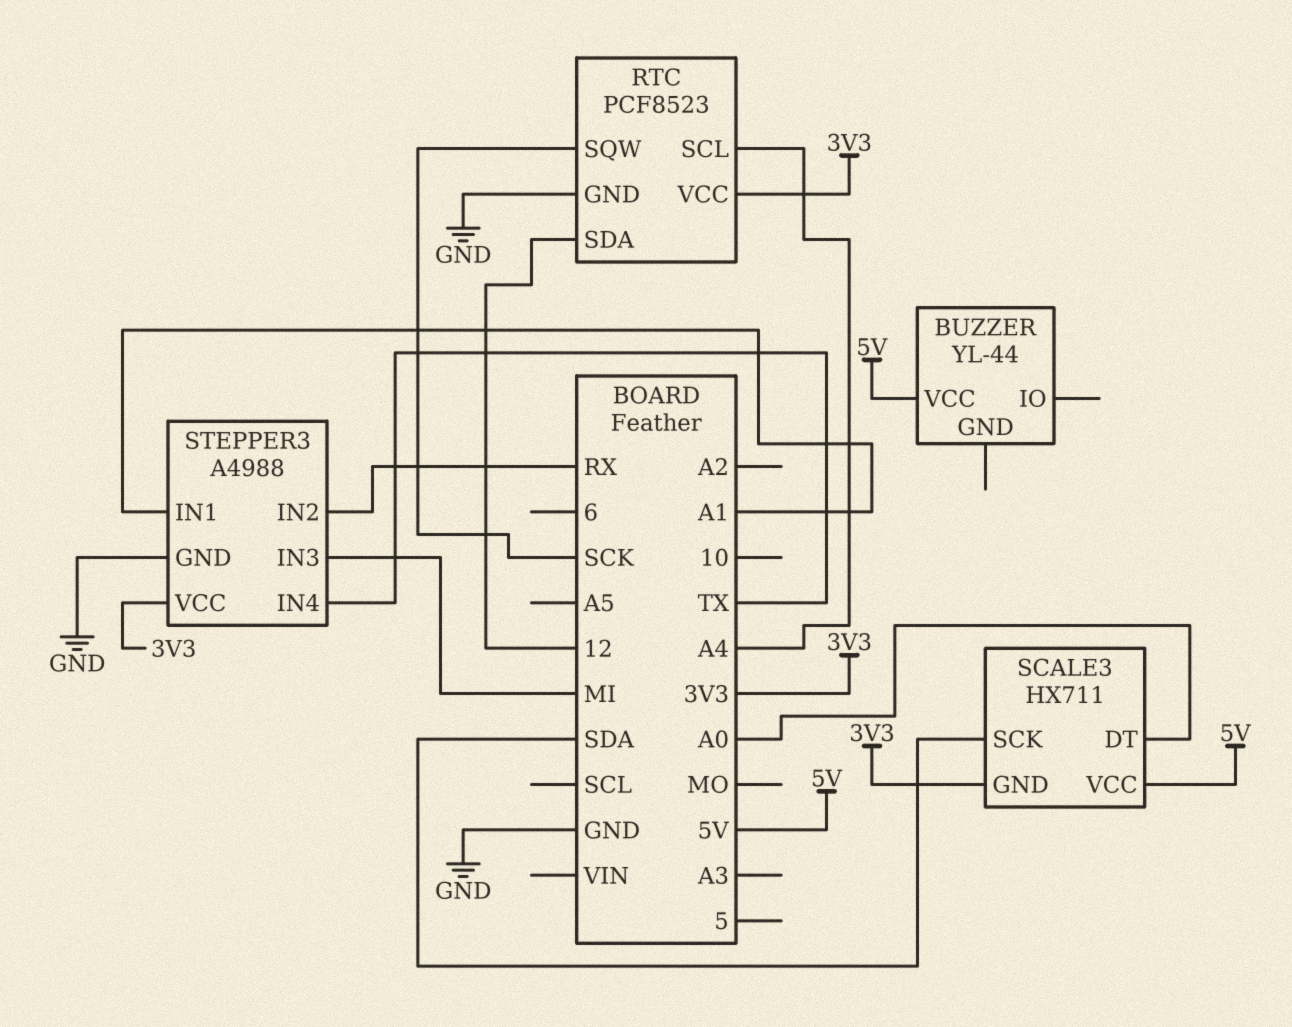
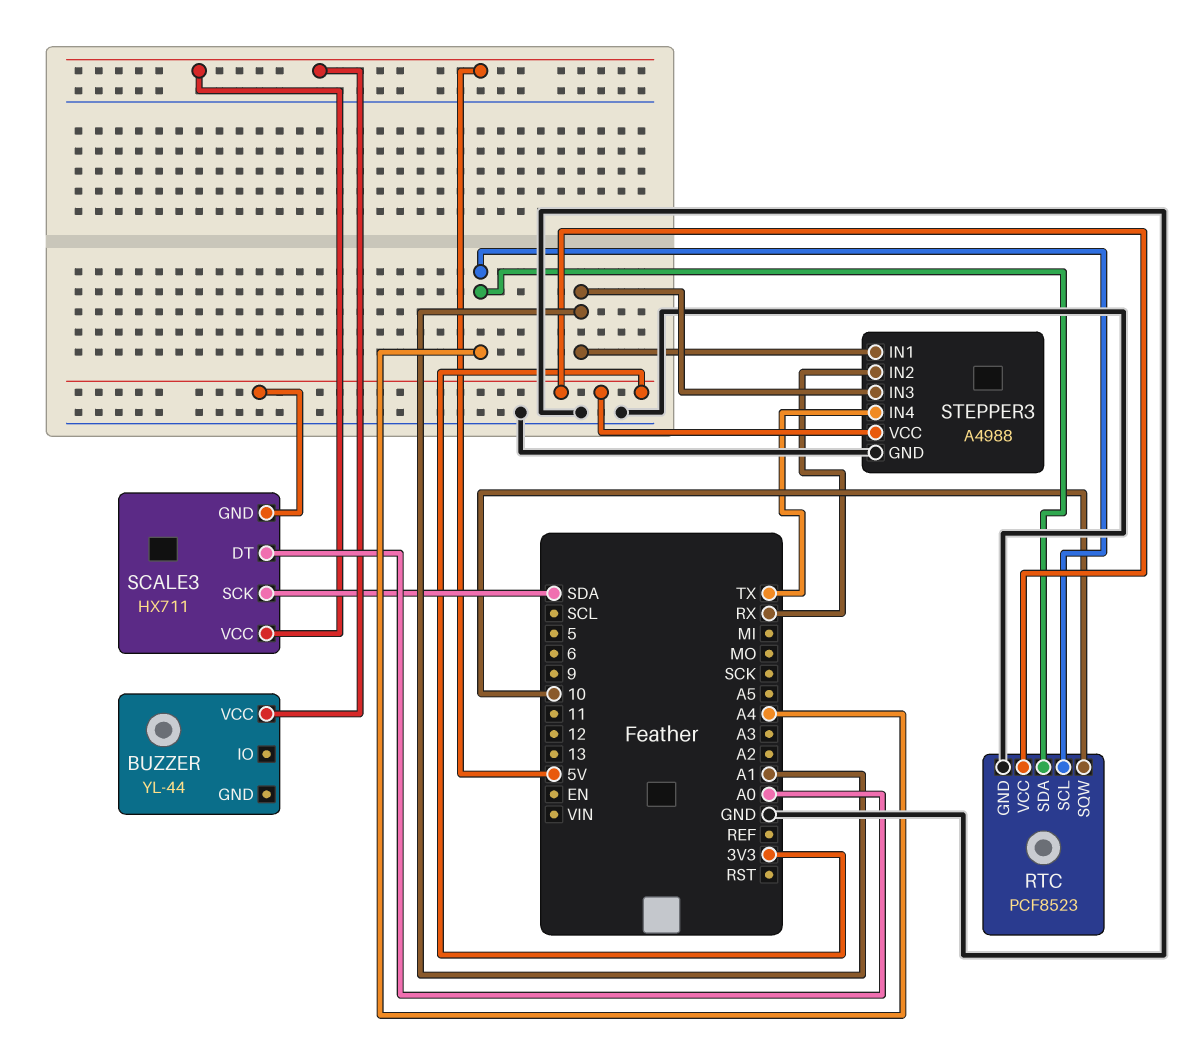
RTC pin SDA: 12 -> A4
RTC pin SQW: SCK -> 10
STEPPER3 pin IN3: MI -> A1

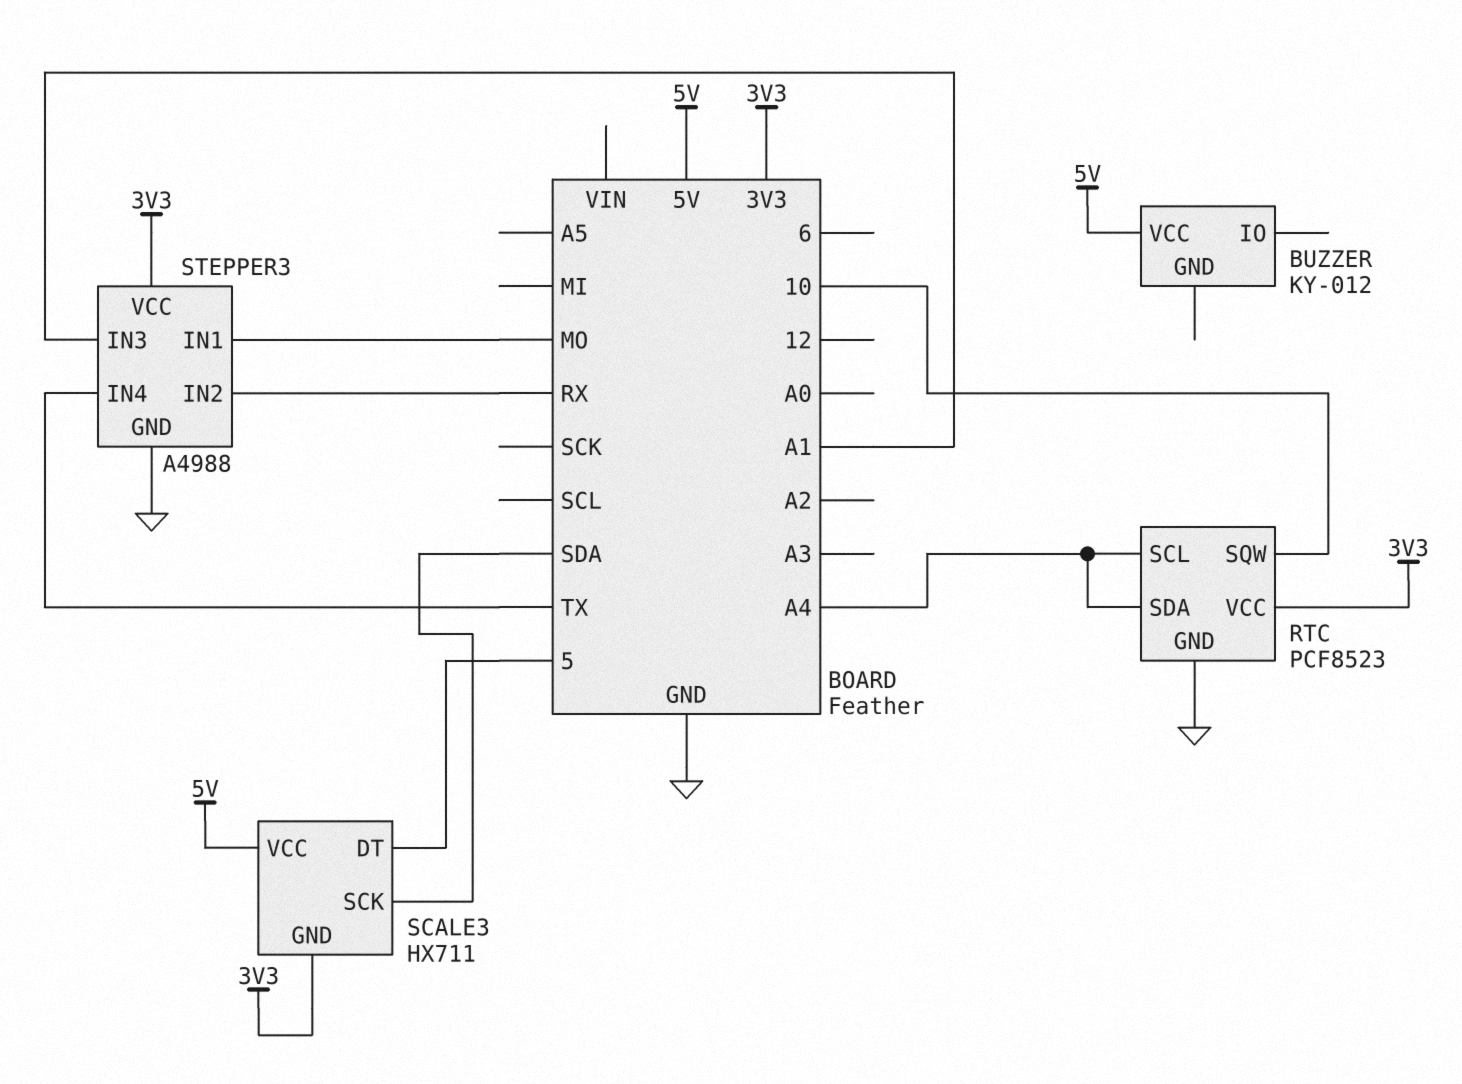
BUZZER: YL-44 -> KY-012
SCALE3 pin DT: A0 -> 5
STEPPER3 pin IN1: A1 -> MO

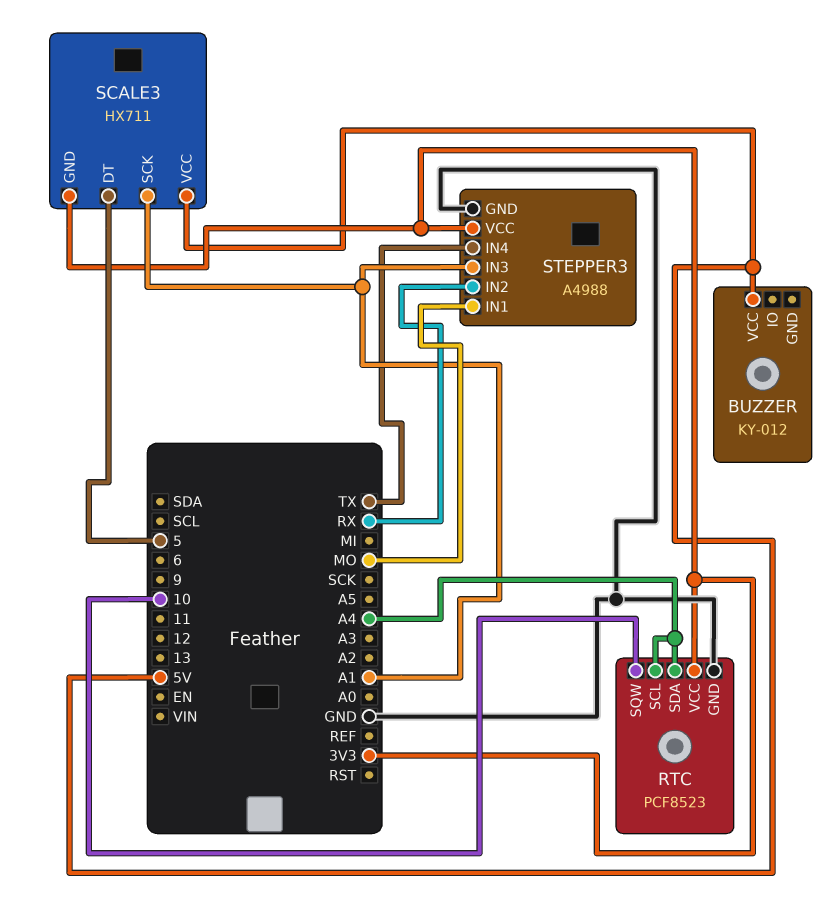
SCALE3 pin SCK: SDA -> A1

